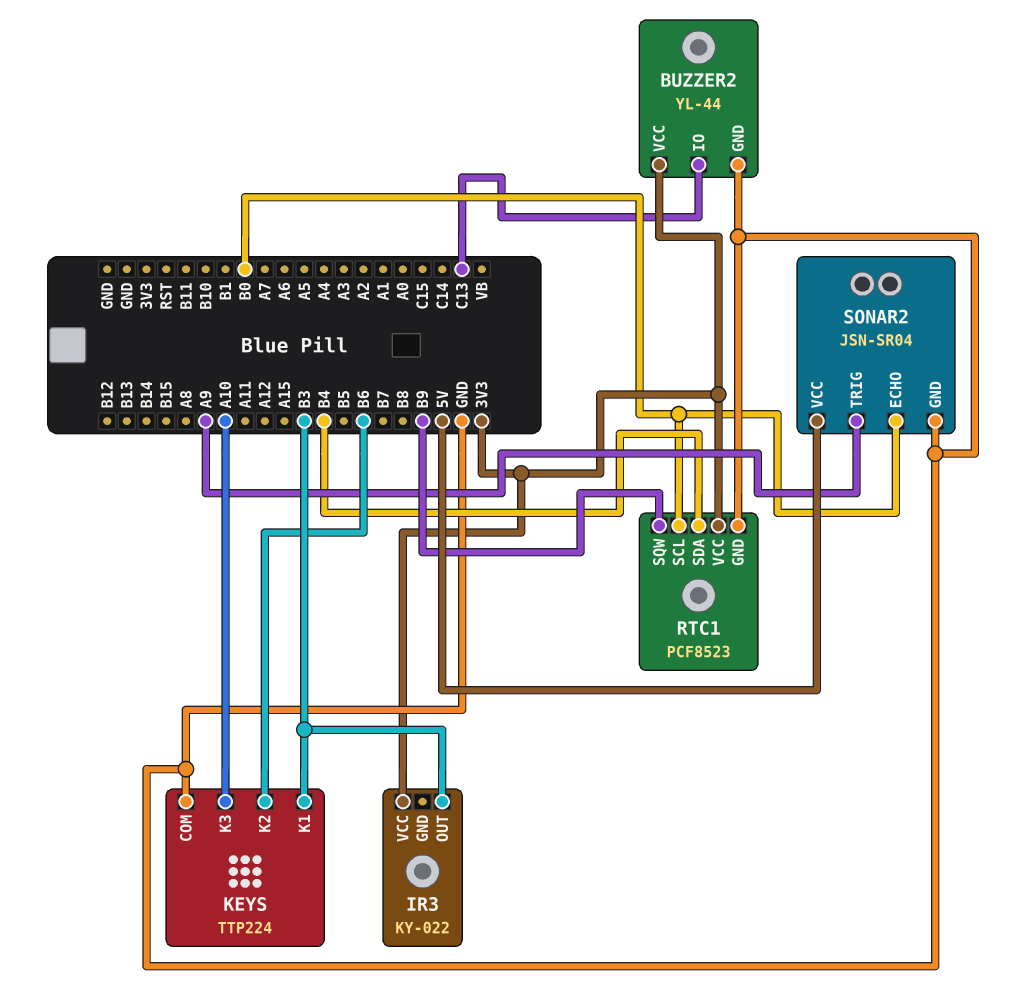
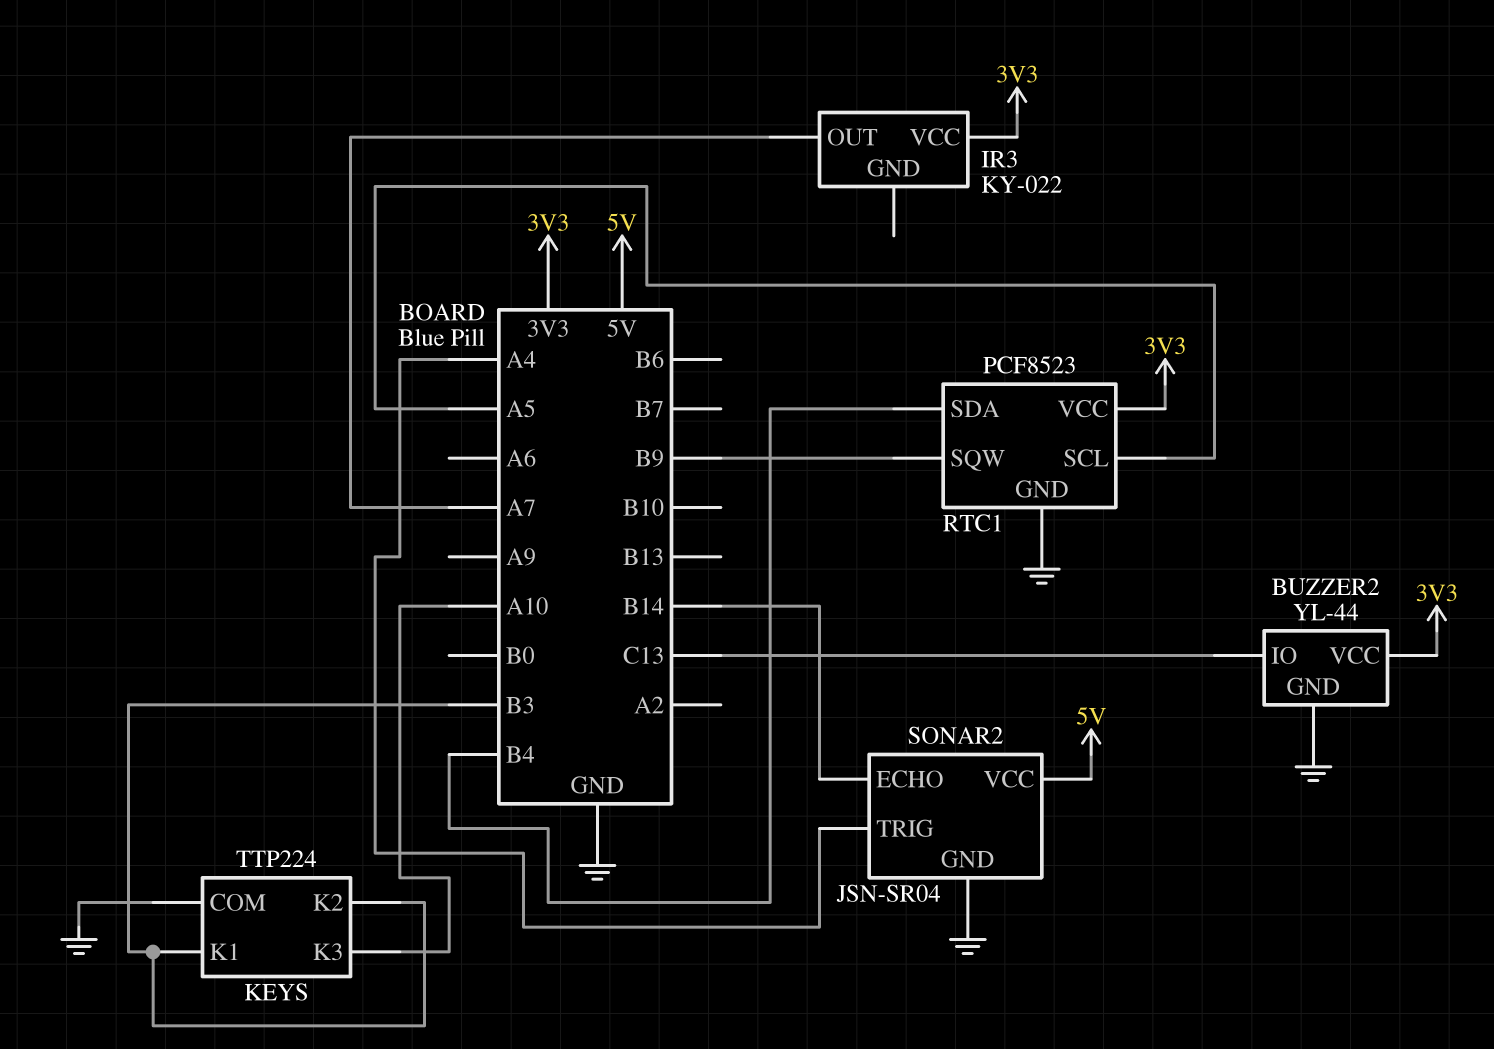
IR3 pin OUT: B3 -> A7
KEYS pin K2: B6 -> B3
RTC1 pin SCL: B0 -> A5
SONAR2 pin ECHO: B0 -> B14
SONAR2 pin TRIG: A9 -> A4

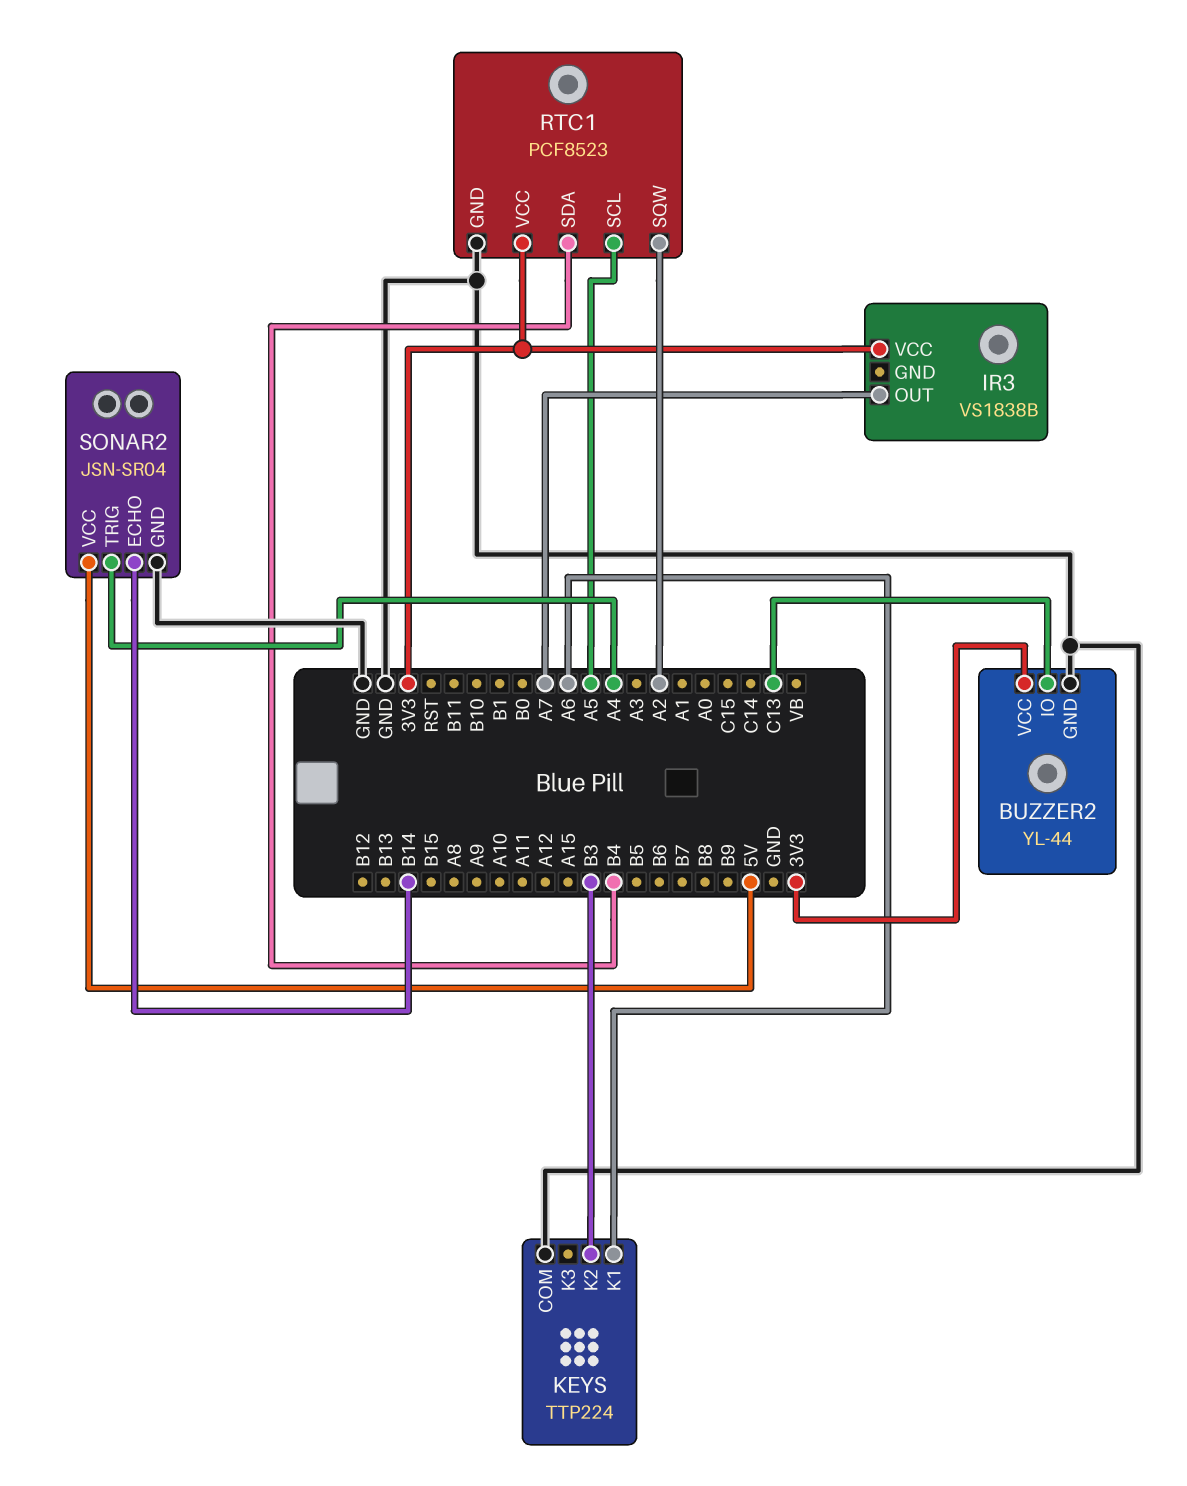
IR3: KY-022 -> VS1838B
KEYS pin K1: B3 -> A6
KEYS pin K3: A10 -> none
RTC1 pin SQW: B9 -> A2

